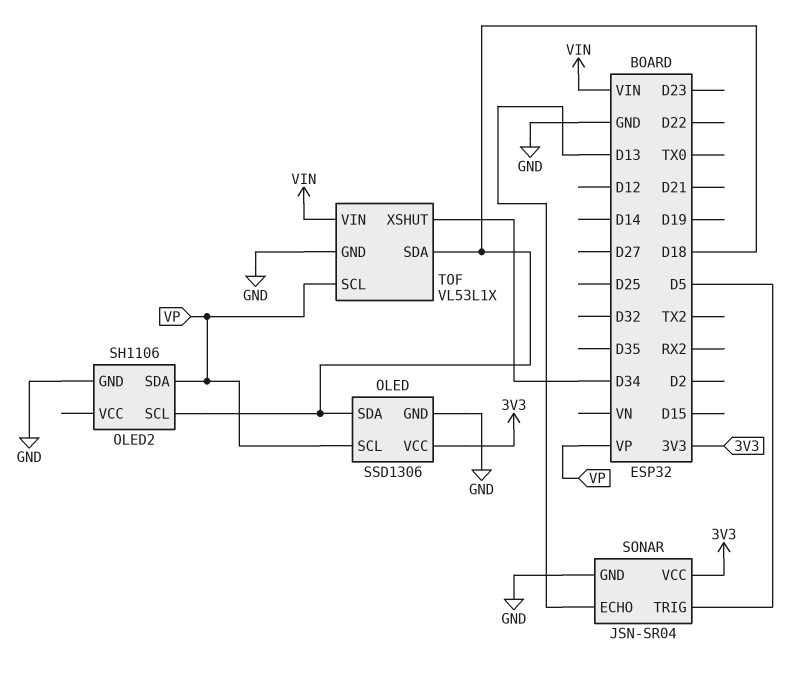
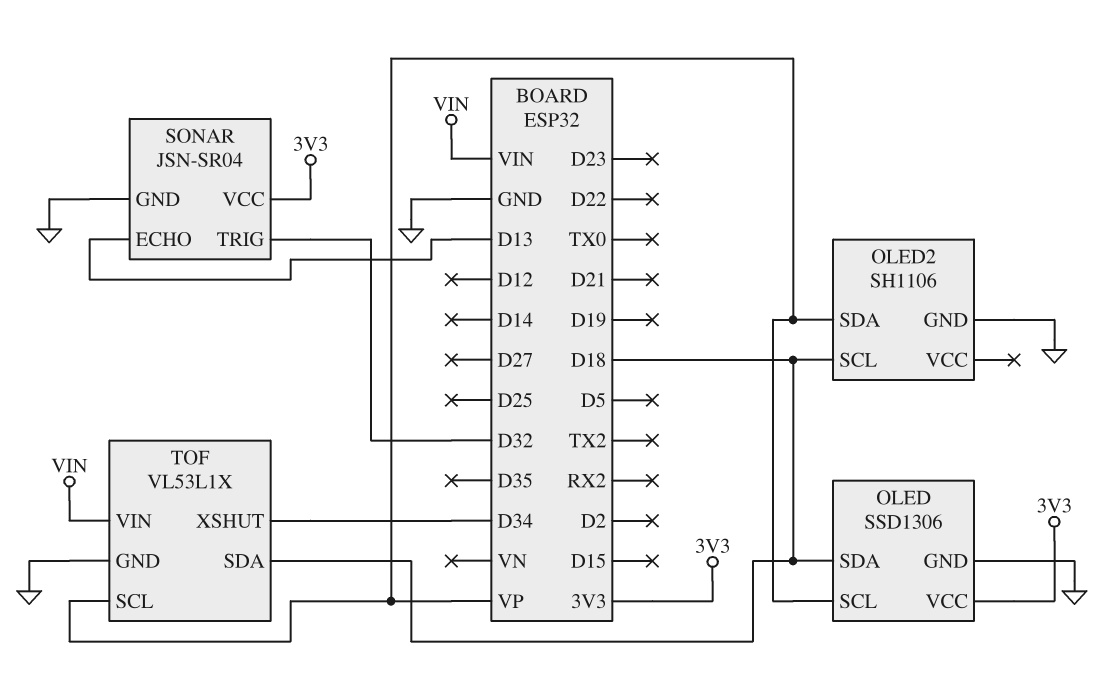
SONAR pin TRIG: D5 -> D32

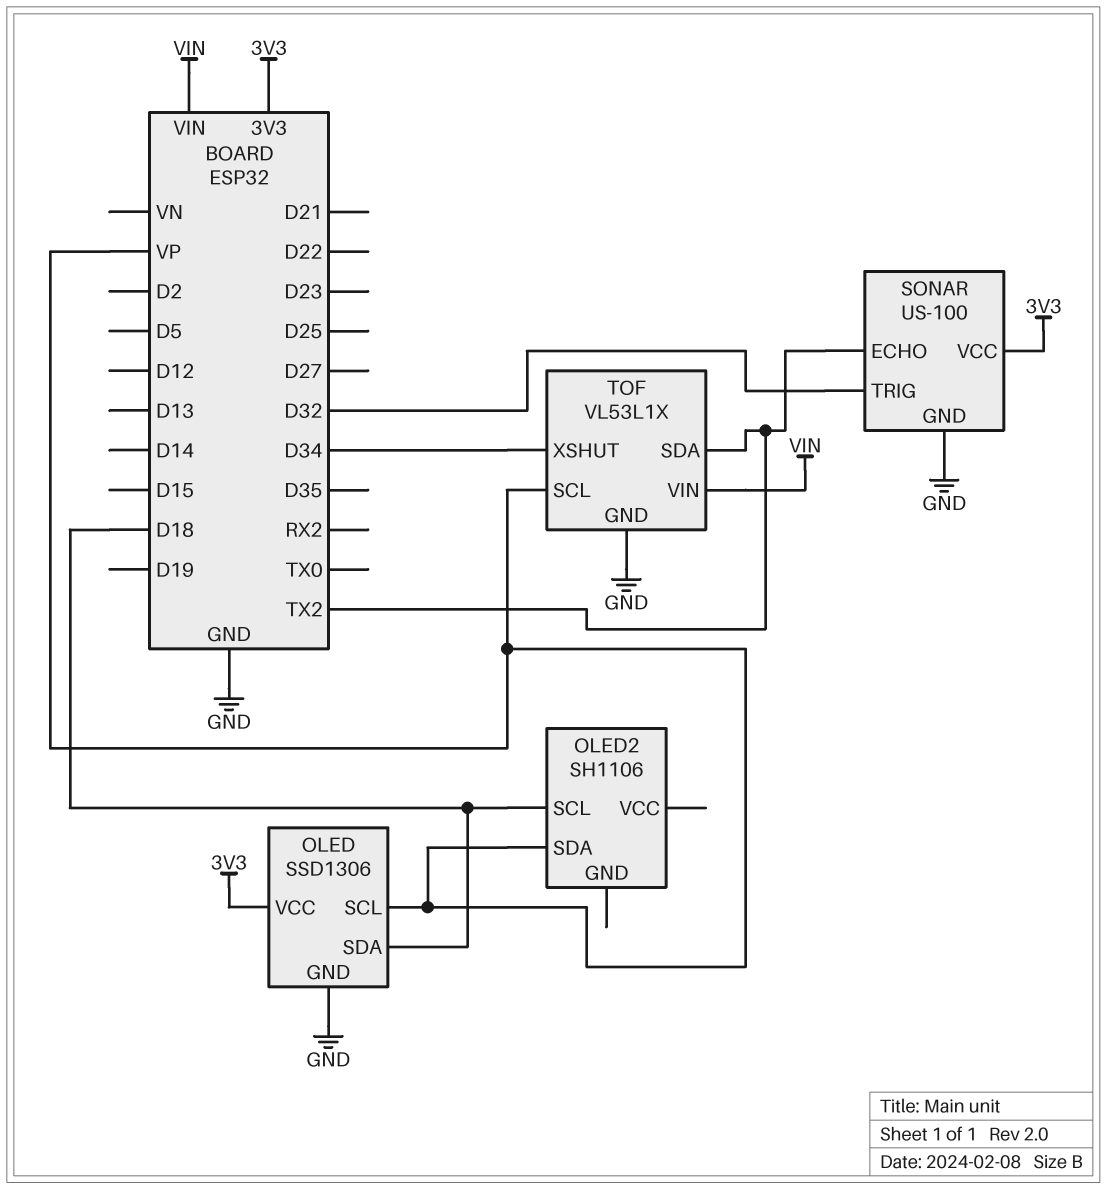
OLED2 pin GND: GND -> none
SONAR: JSN-SR04 -> US-100
SONAR pin ECHO: D13 -> TX2
TOF pin SDA: D18 -> TX2

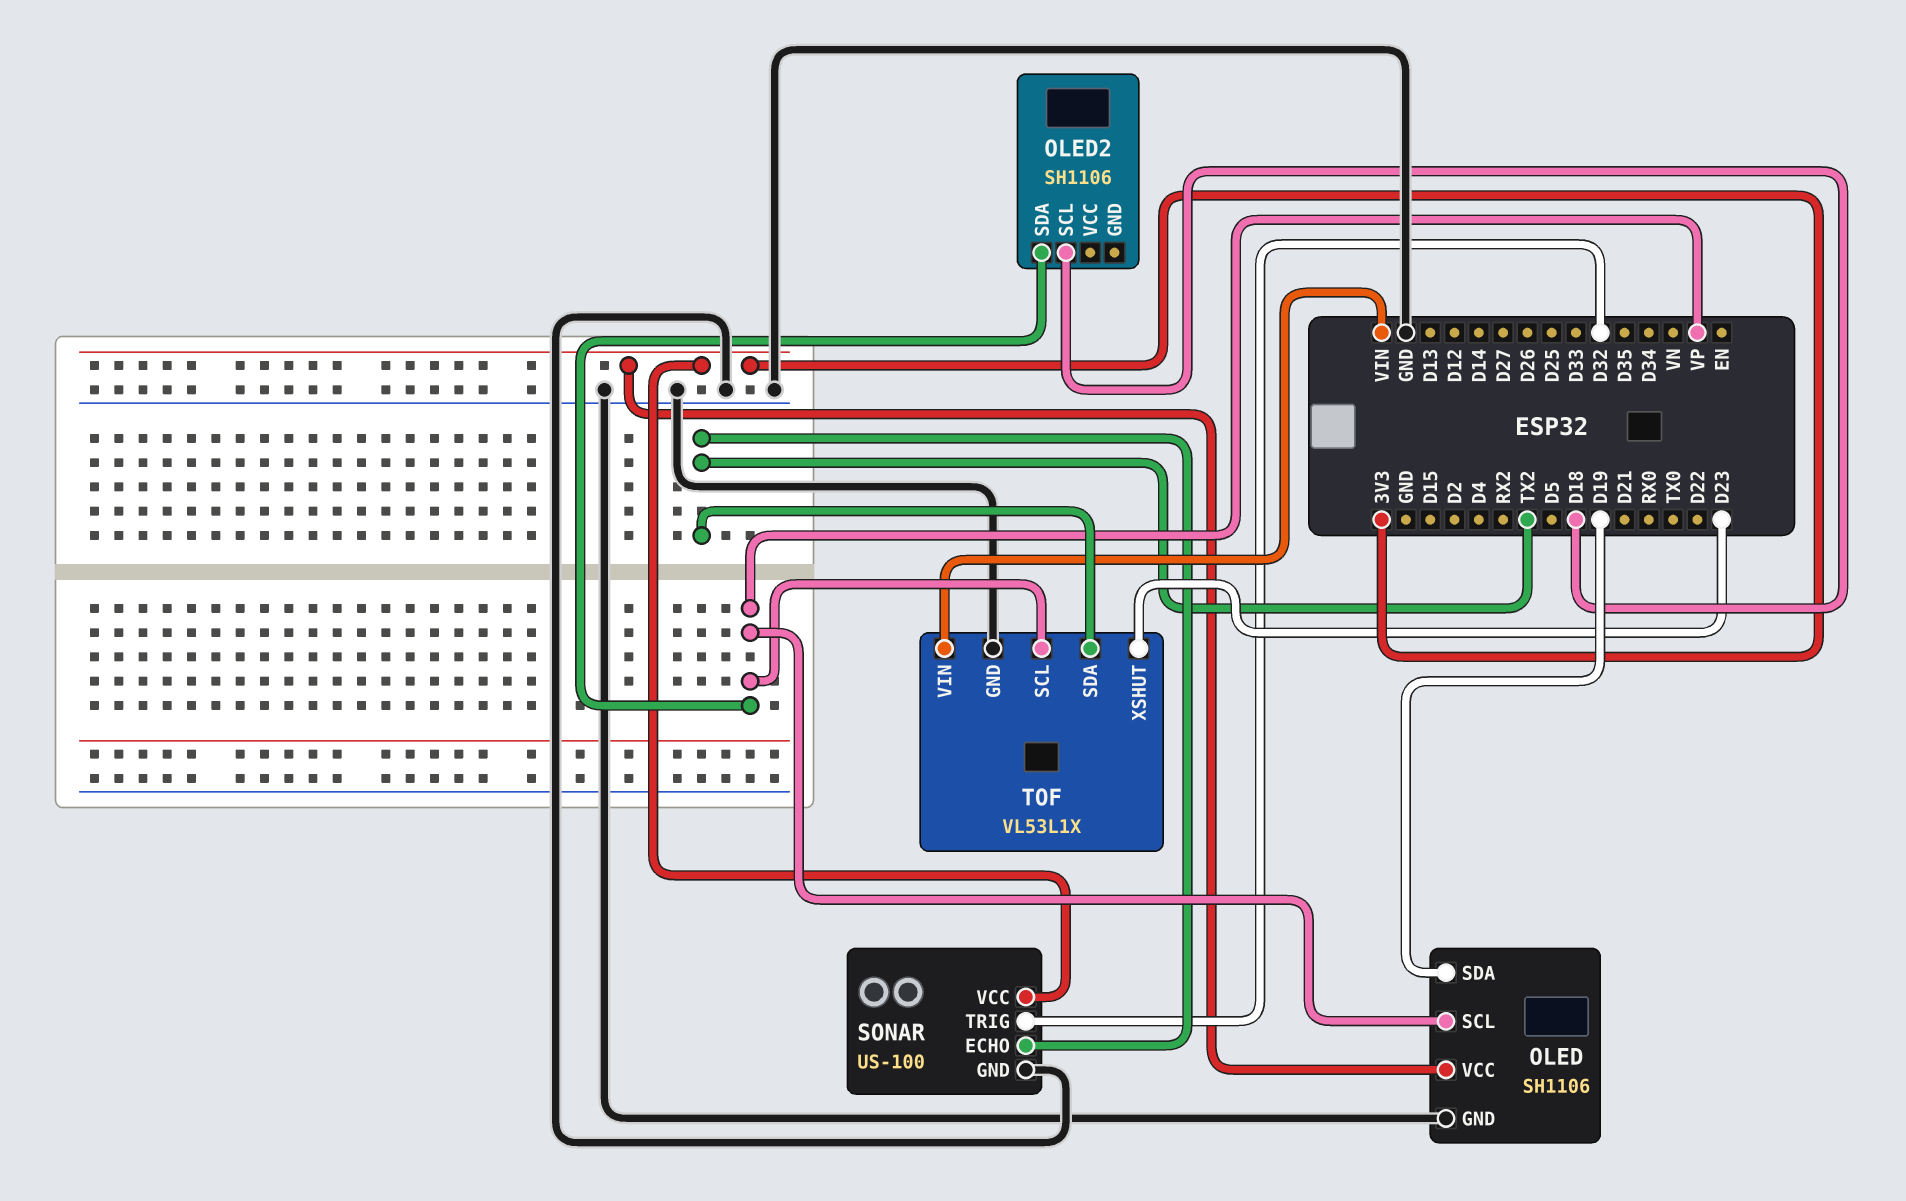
OLED: SSD1306 -> SH1106
OLED pin SDA: D18 -> D19
TOF pin XSHUT: D34 -> D23

